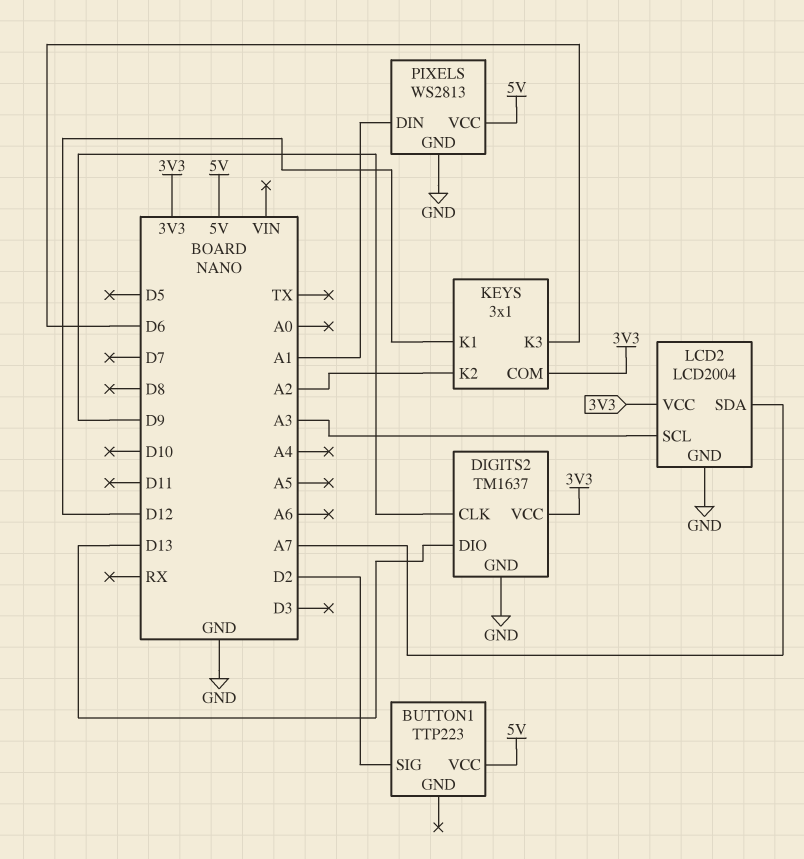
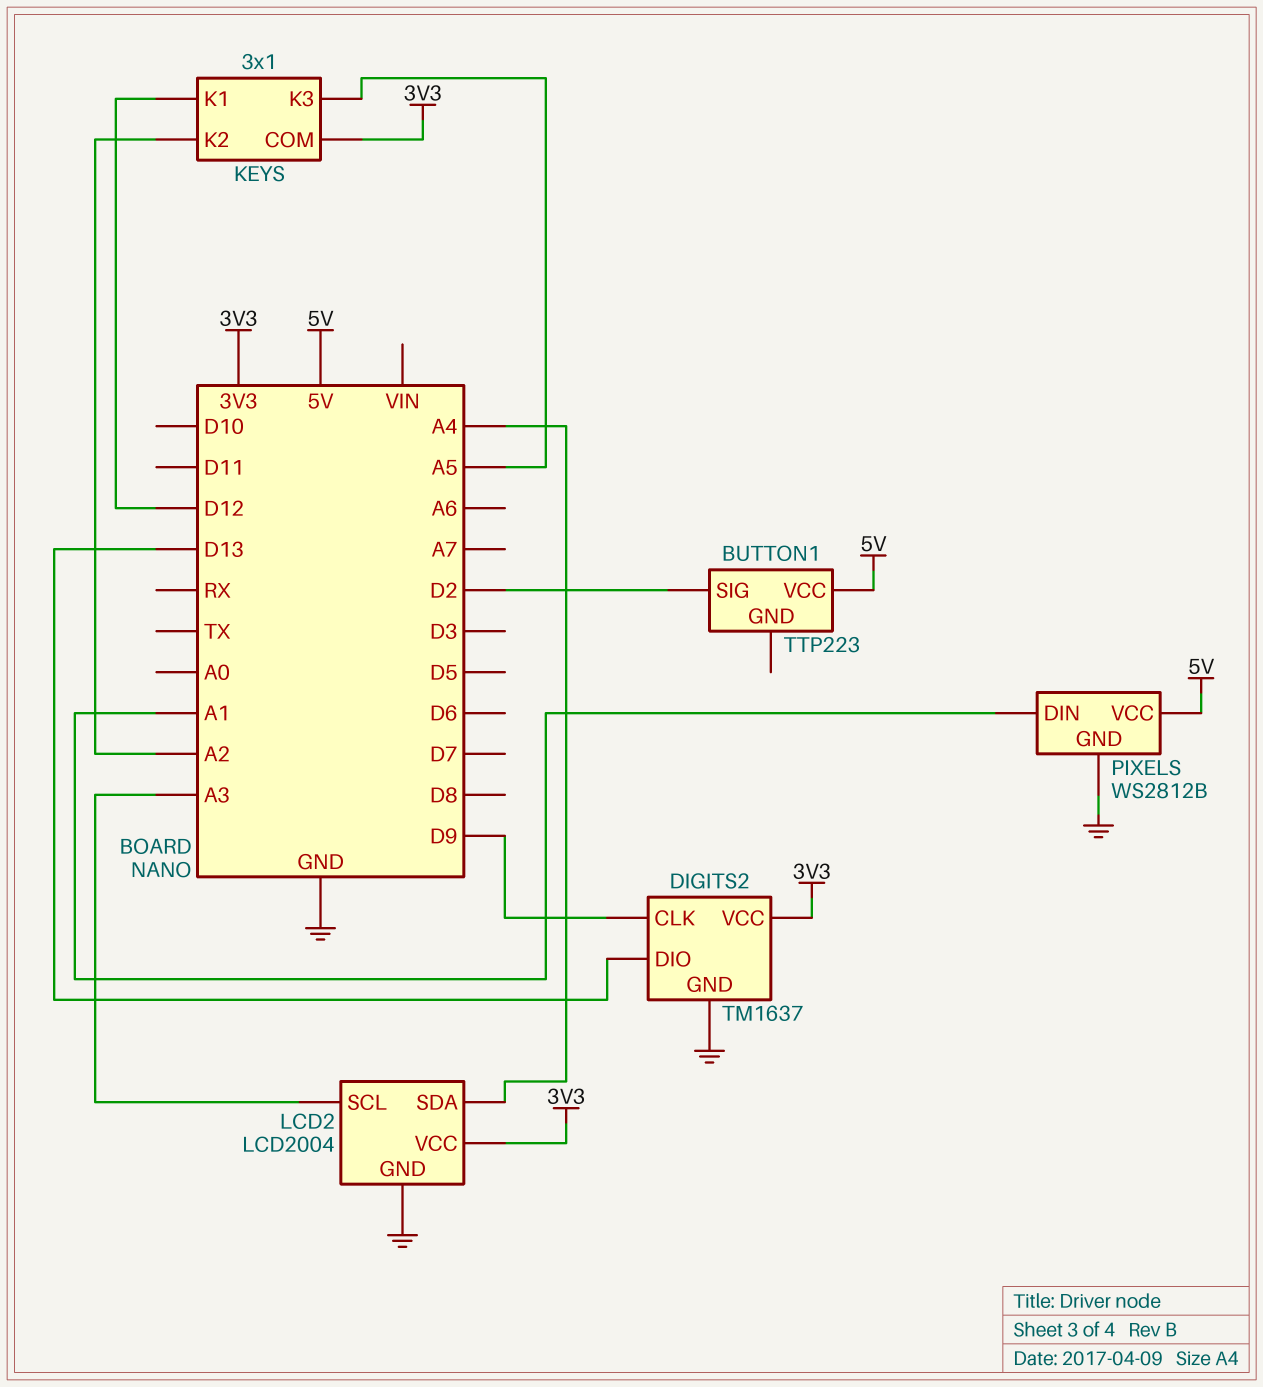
KEYS pin K3: D6 -> A5
LCD2 pin SDA: A7 -> A4
PIXELS: WS2813 -> WS2812B

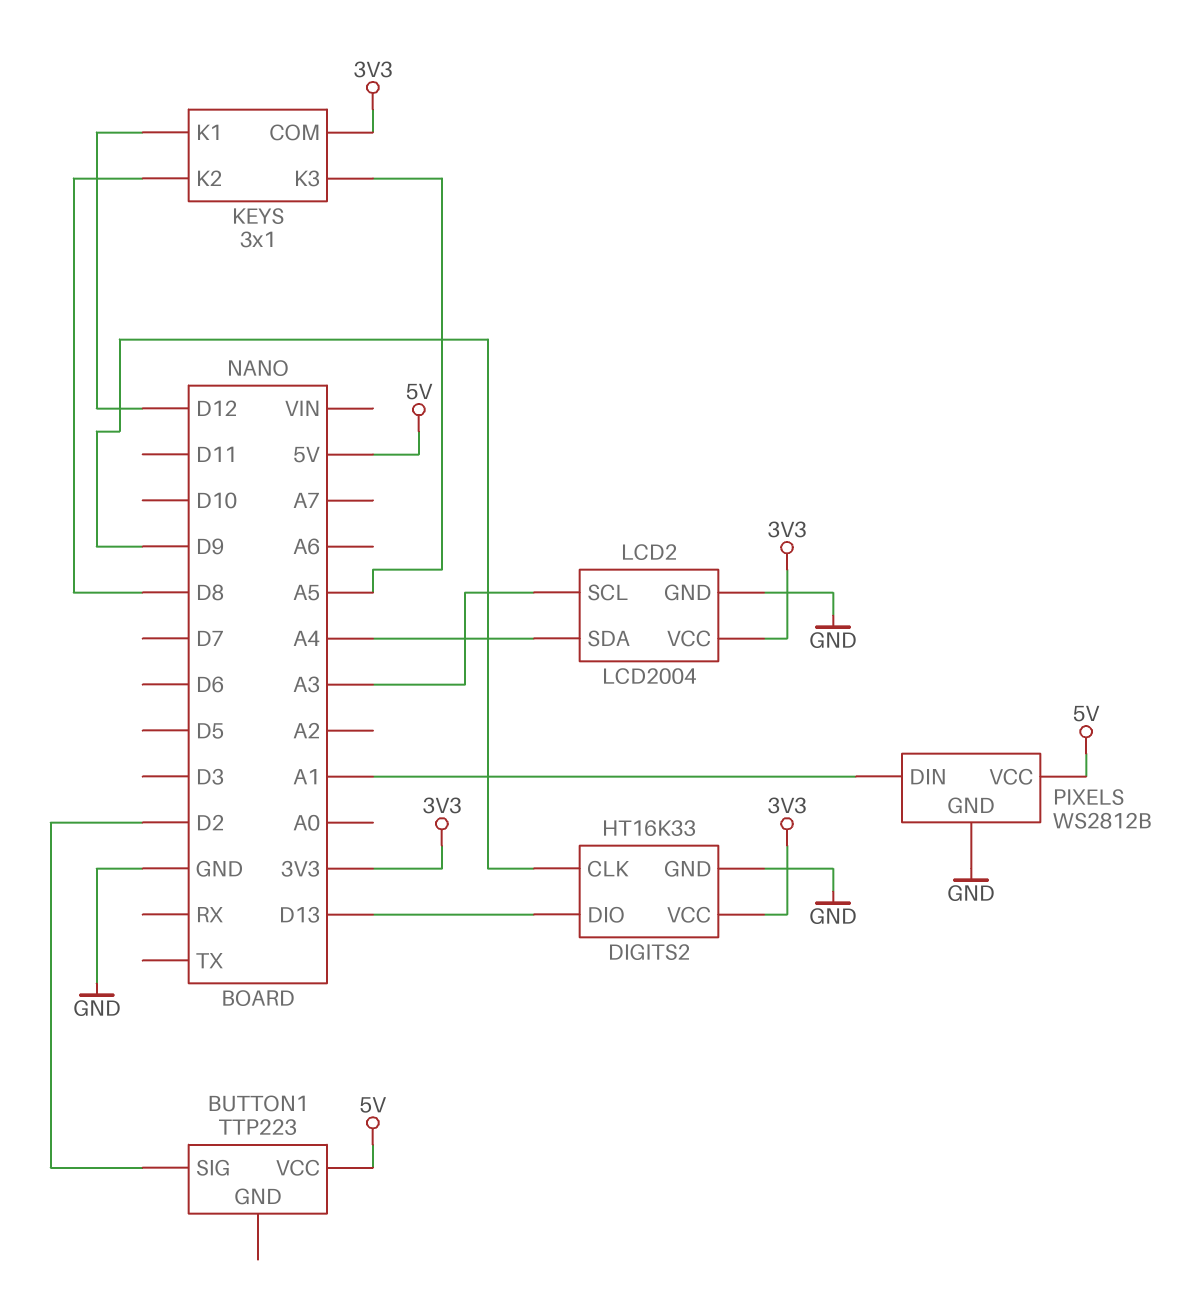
DIGITS2: TM1637 -> HT16K33
KEYS pin K2: A2 -> D8

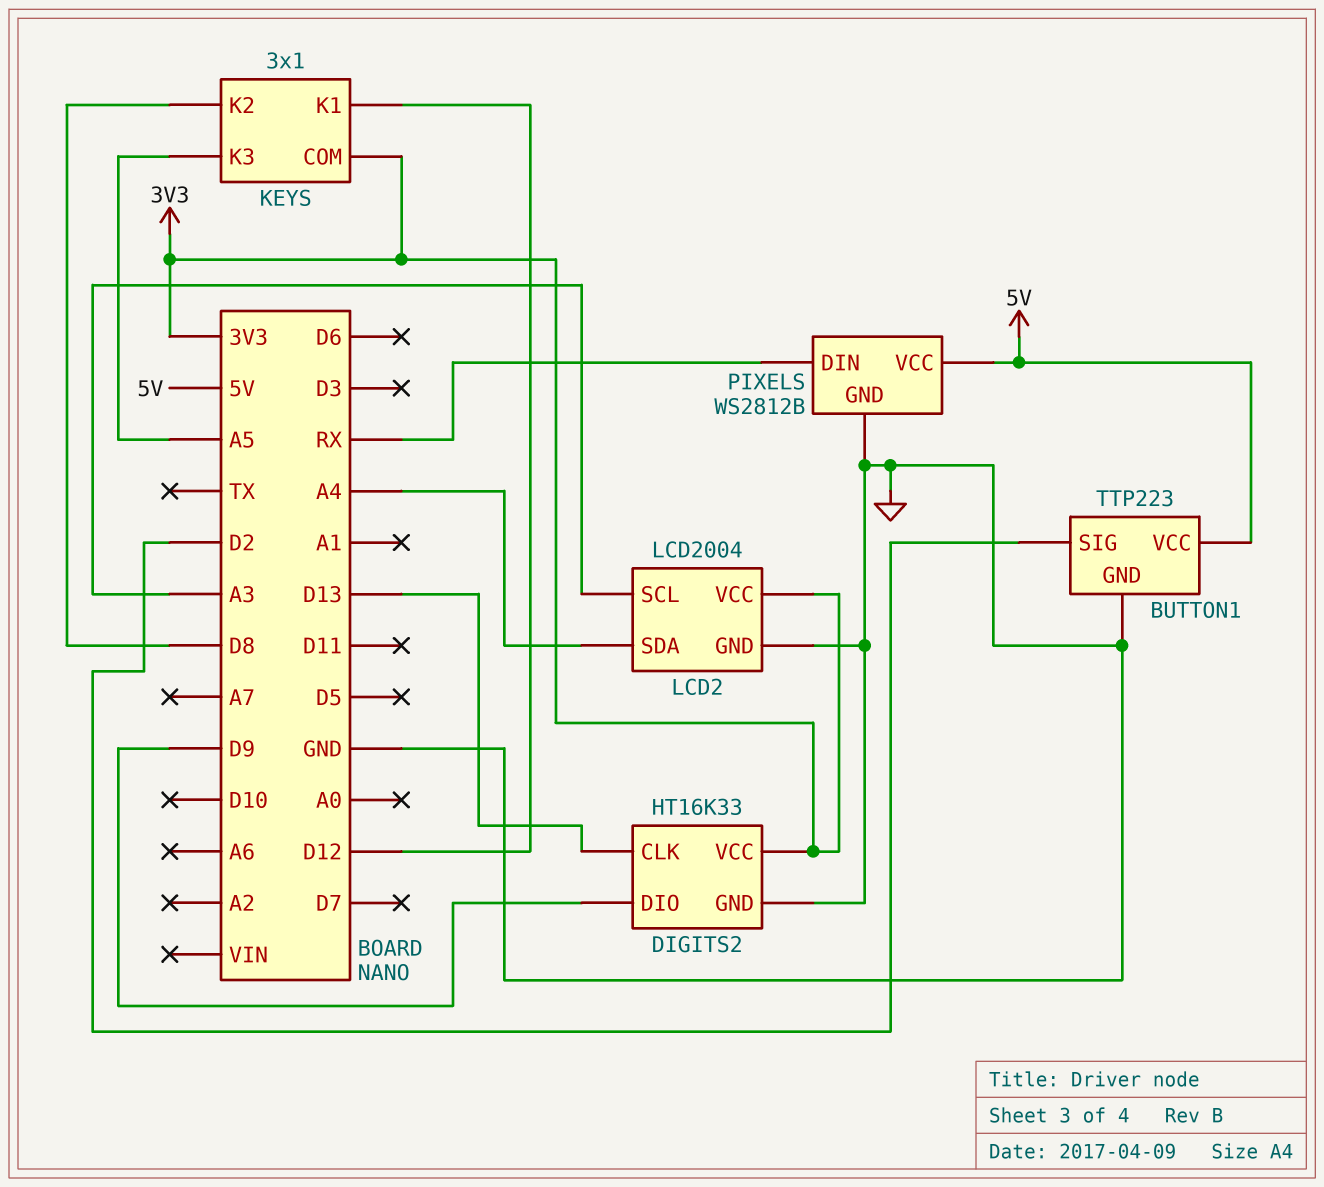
BUTTON1 pin GND: none -> GND
DIGITS2 pin CLK: D9 -> D13
DIGITS2 pin DIO: D13 -> D9
PIXELS pin DIN: A1 -> RX

